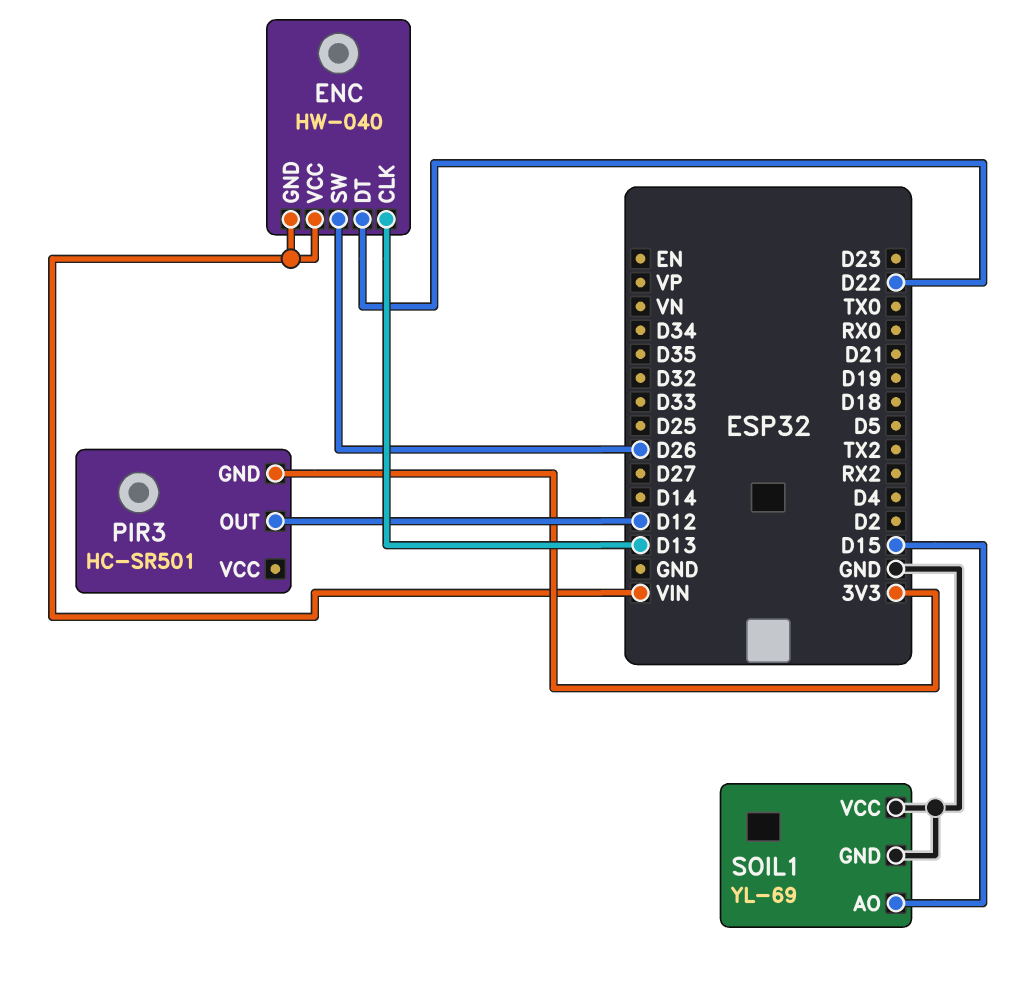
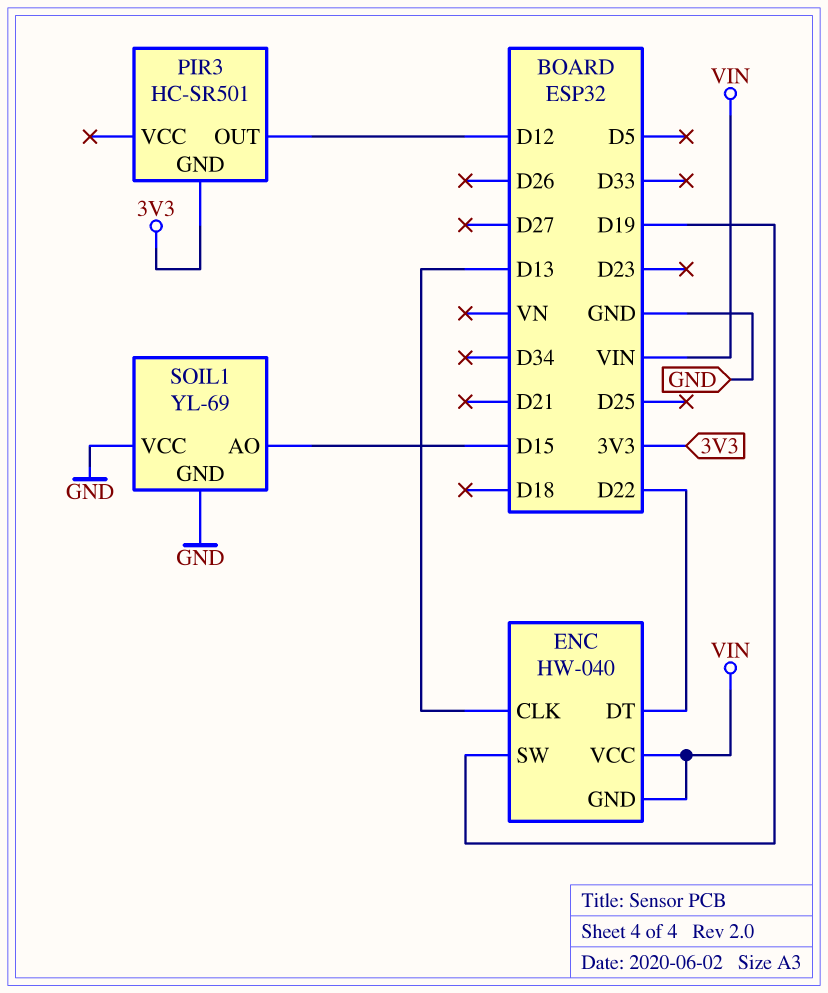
ENC pin SW: D26 -> D19

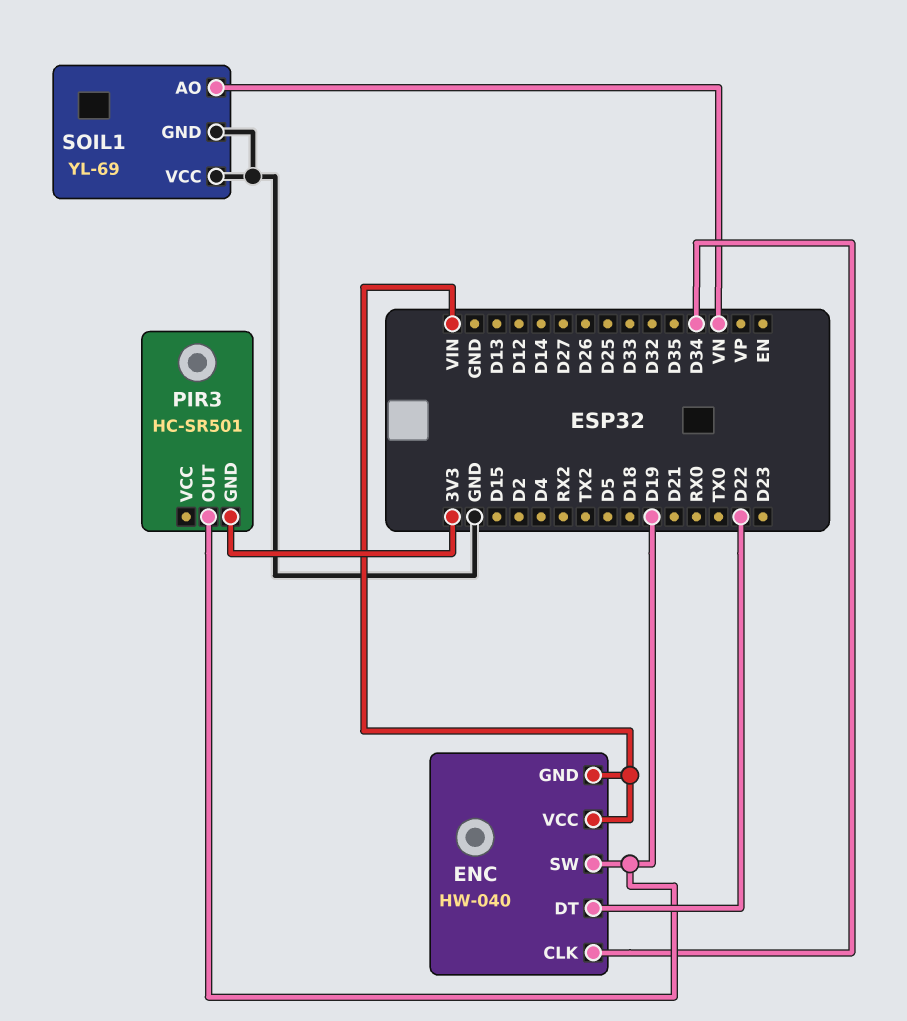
ENC pin CLK: D13 -> D34
PIR3 pin OUT: D12 -> D19
SOIL1 pin AO: D15 -> VN

